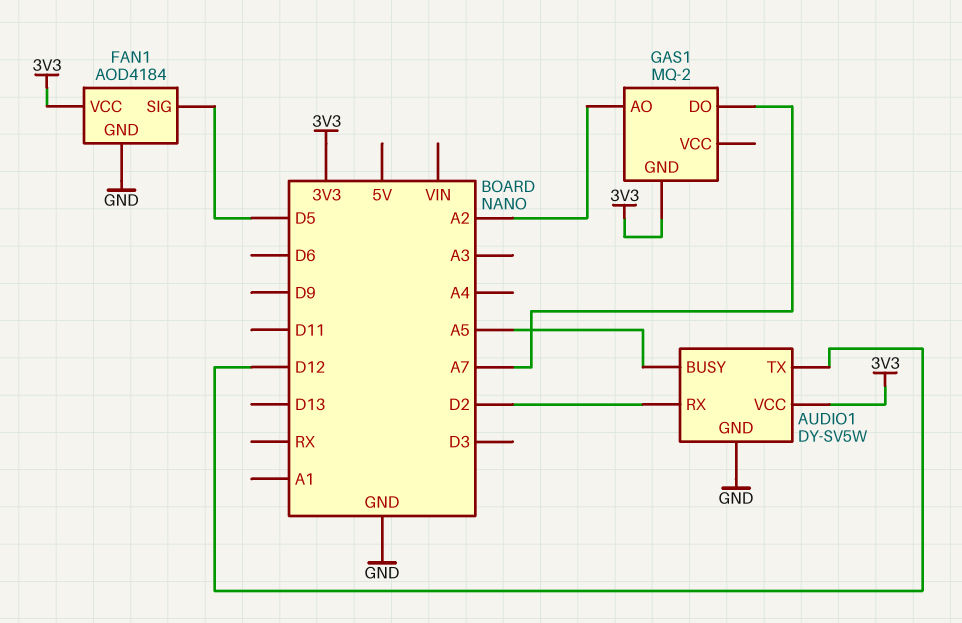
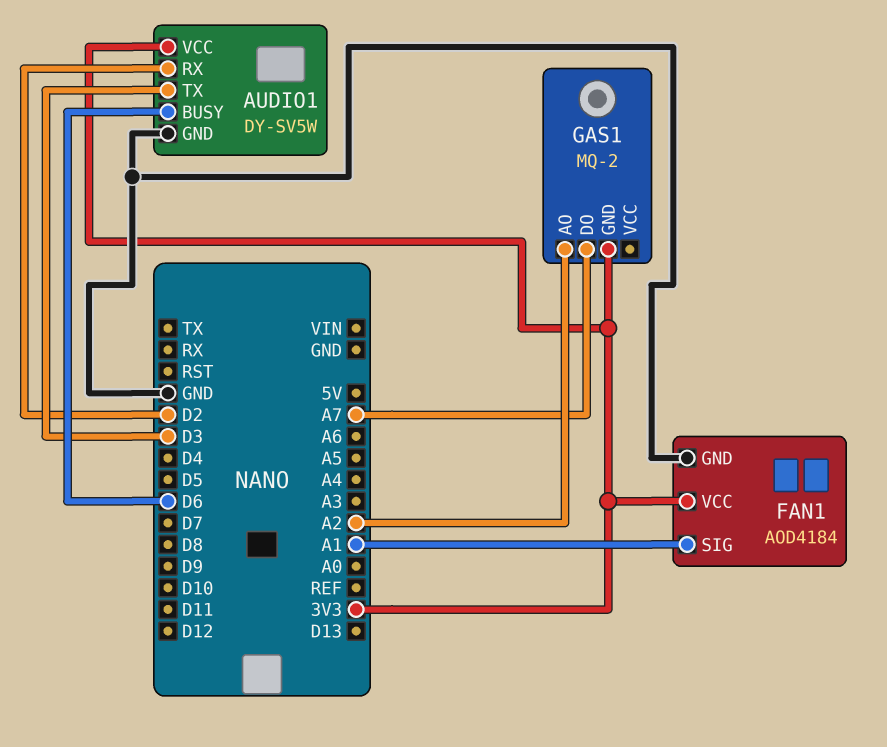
AUDIO1 pin BUSY: A5 -> D6
AUDIO1 pin TX: D12 -> D3
FAN1 pin SIG: D5 -> A1

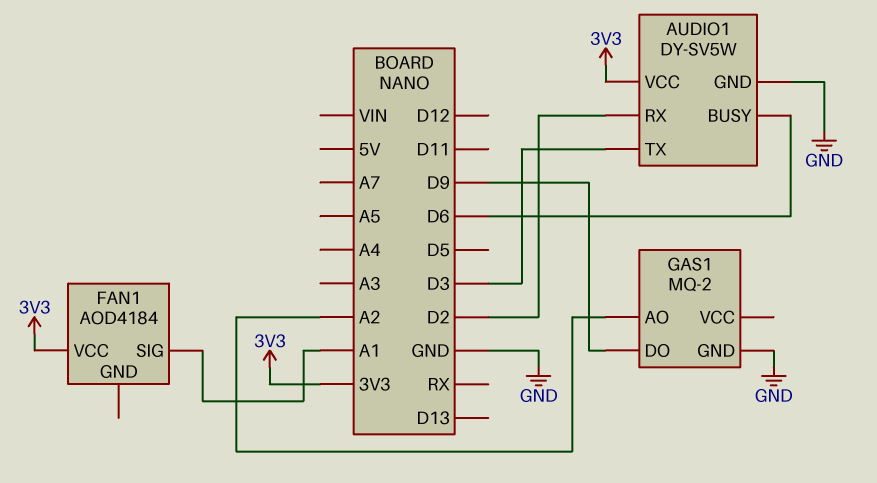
FAN1 pin GND: GND -> none
GAS1 pin DO: A7 -> D9
GAS1 pin GND: 3V3 -> GND

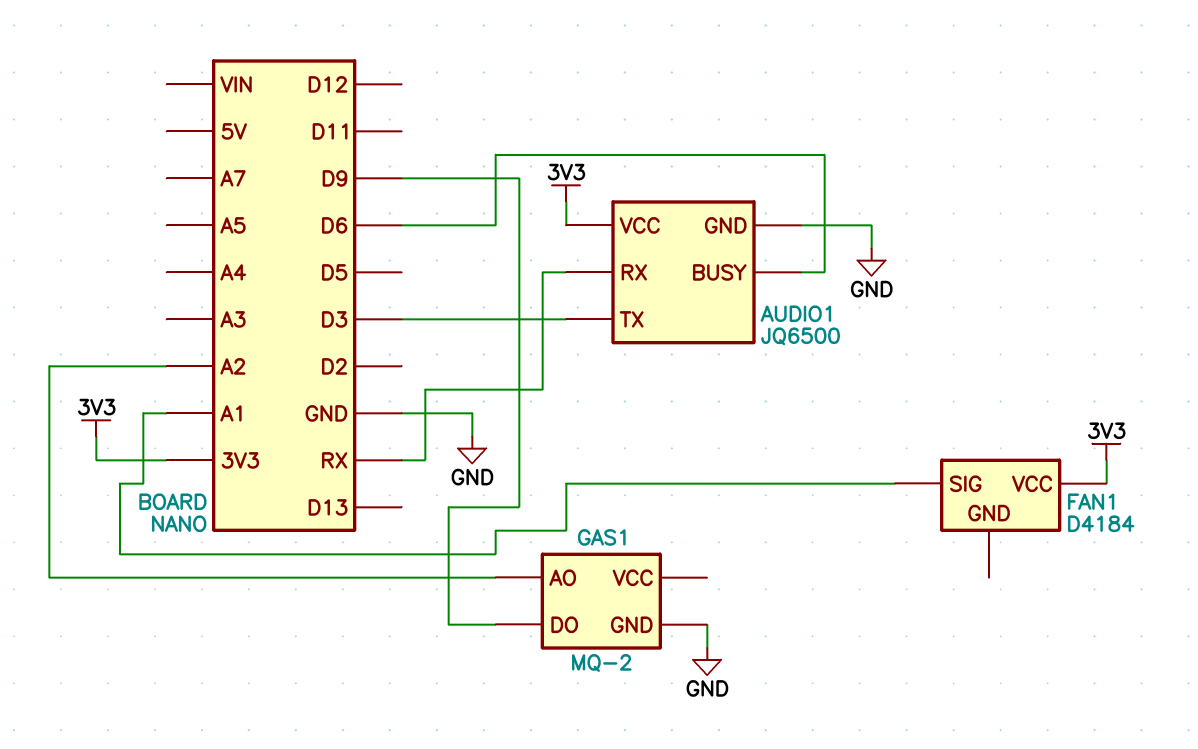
AUDIO1: DY-SV5W -> JQ6500
AUDIO1 pin RX: D2 -> RX
FAN1: AOD4184 -> D4184

